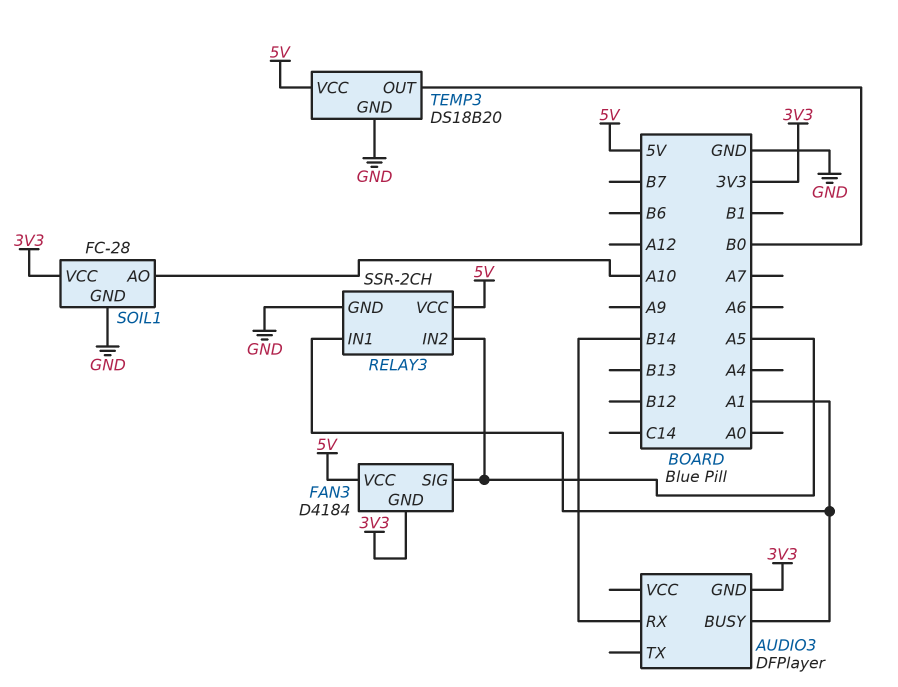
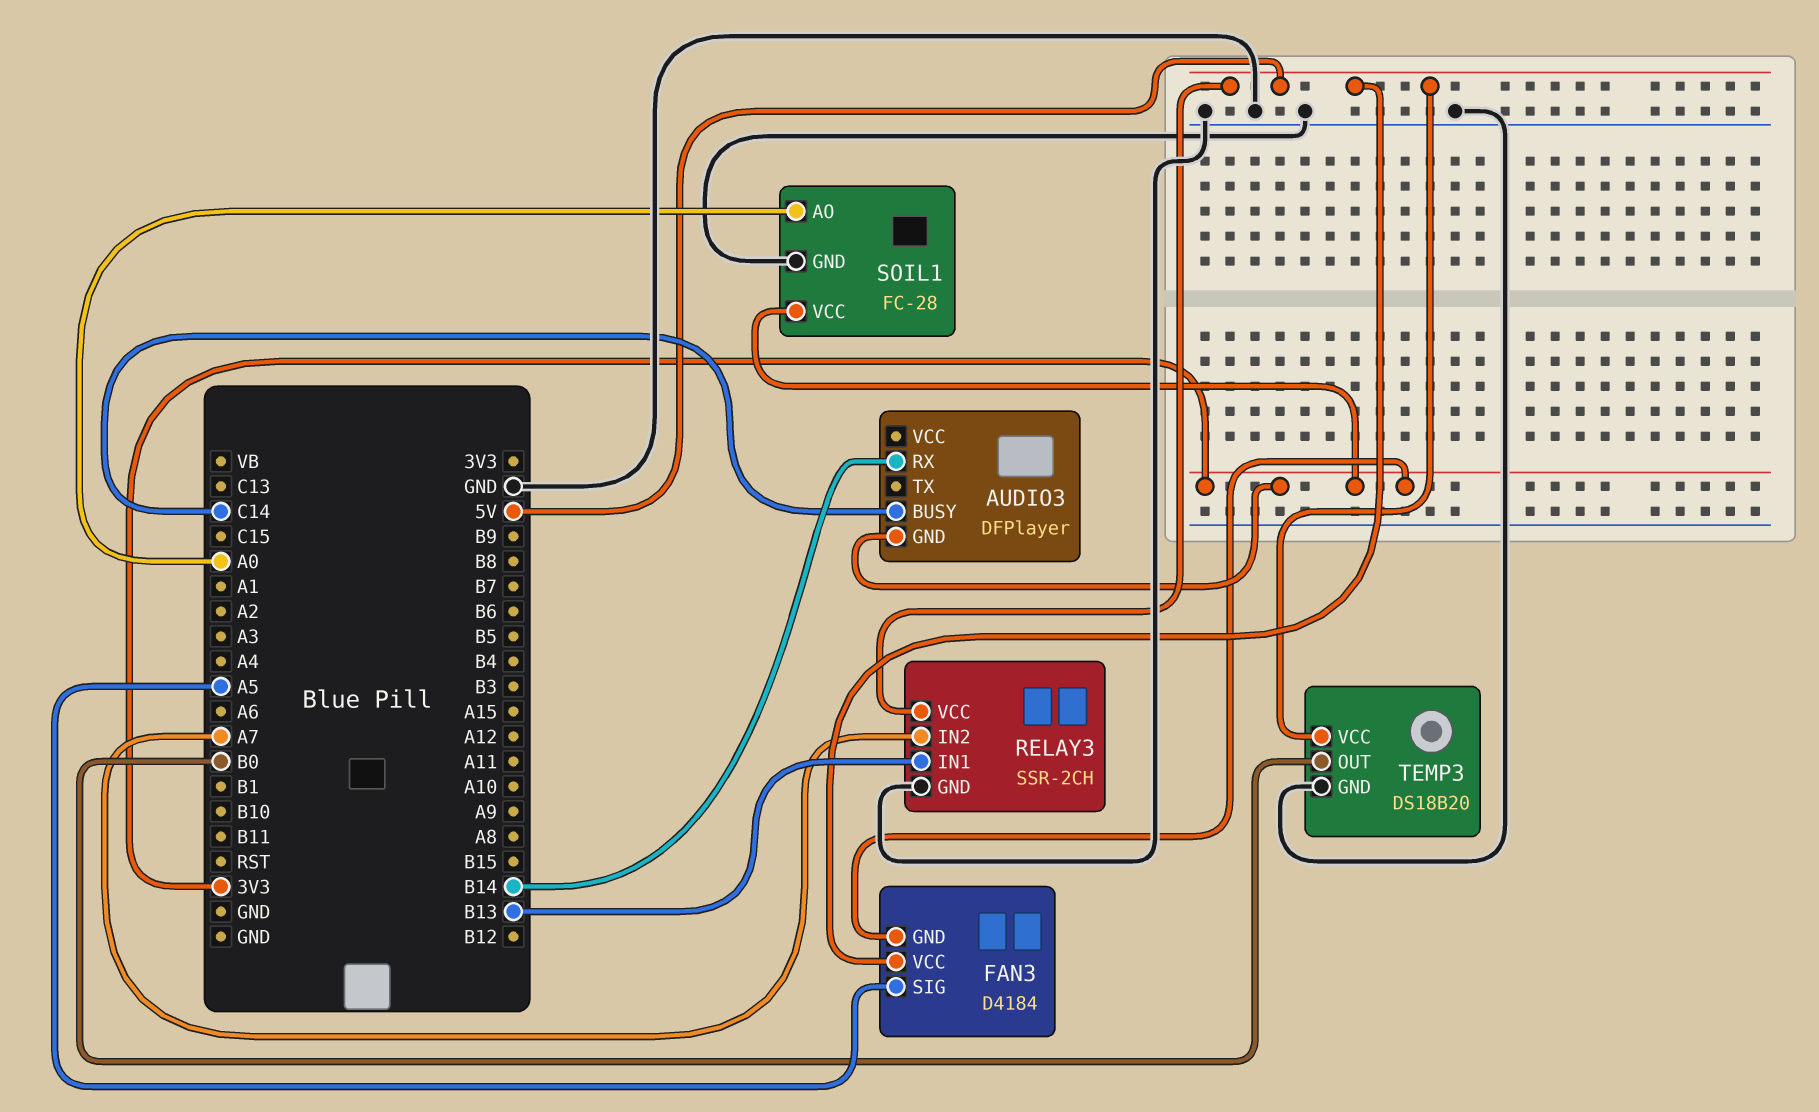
AUDIO3 pin BUSY: A1 -> C14
RELAY3 pin IN1: A1 -> B13
RELAY3 pin IN2: A5 -> A7
SOIL1 pin AO: A10 -> A0

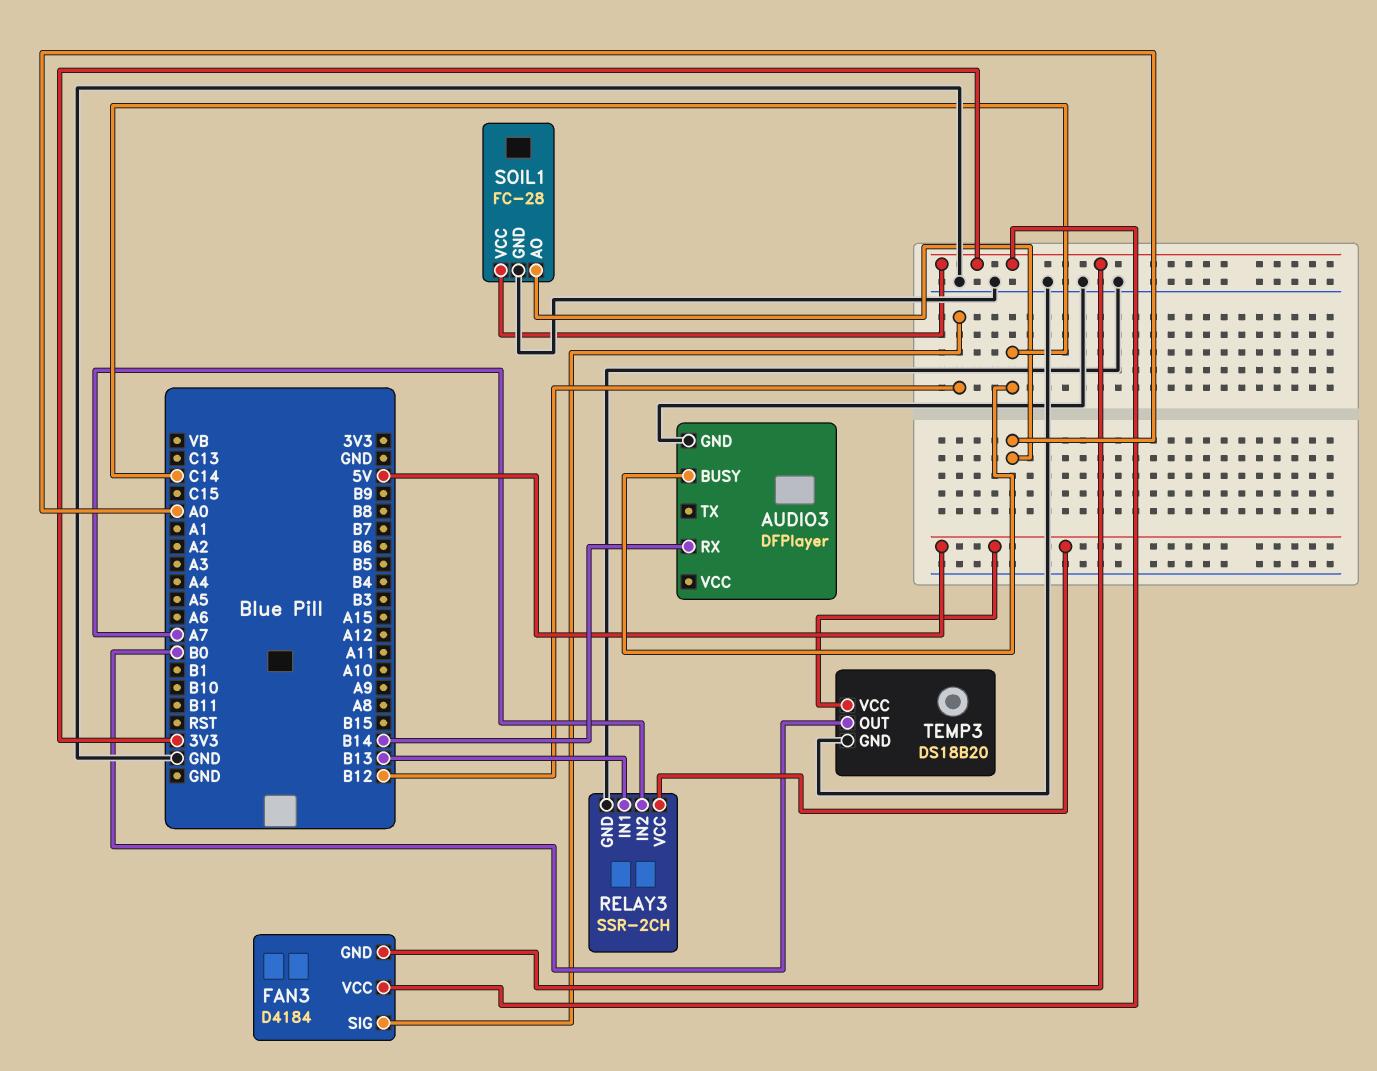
AUDIO3 pin GND: 3V3 -> GND
FAN3 pin SIG: A5 -> B12
FAN3 pin VCC: 5V -> 3V3

